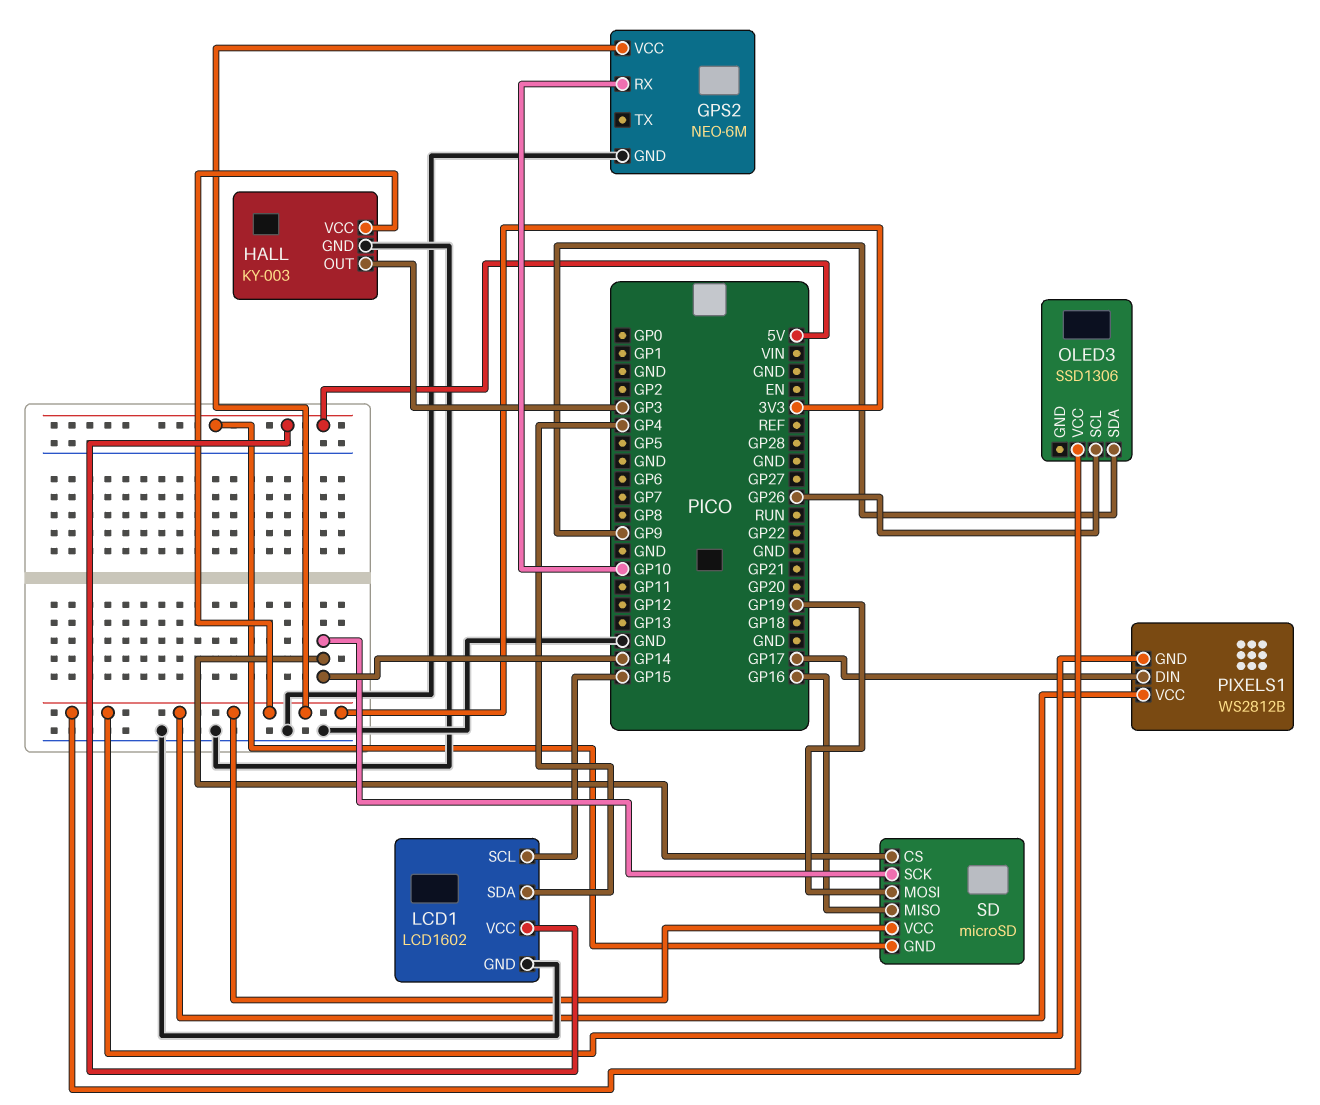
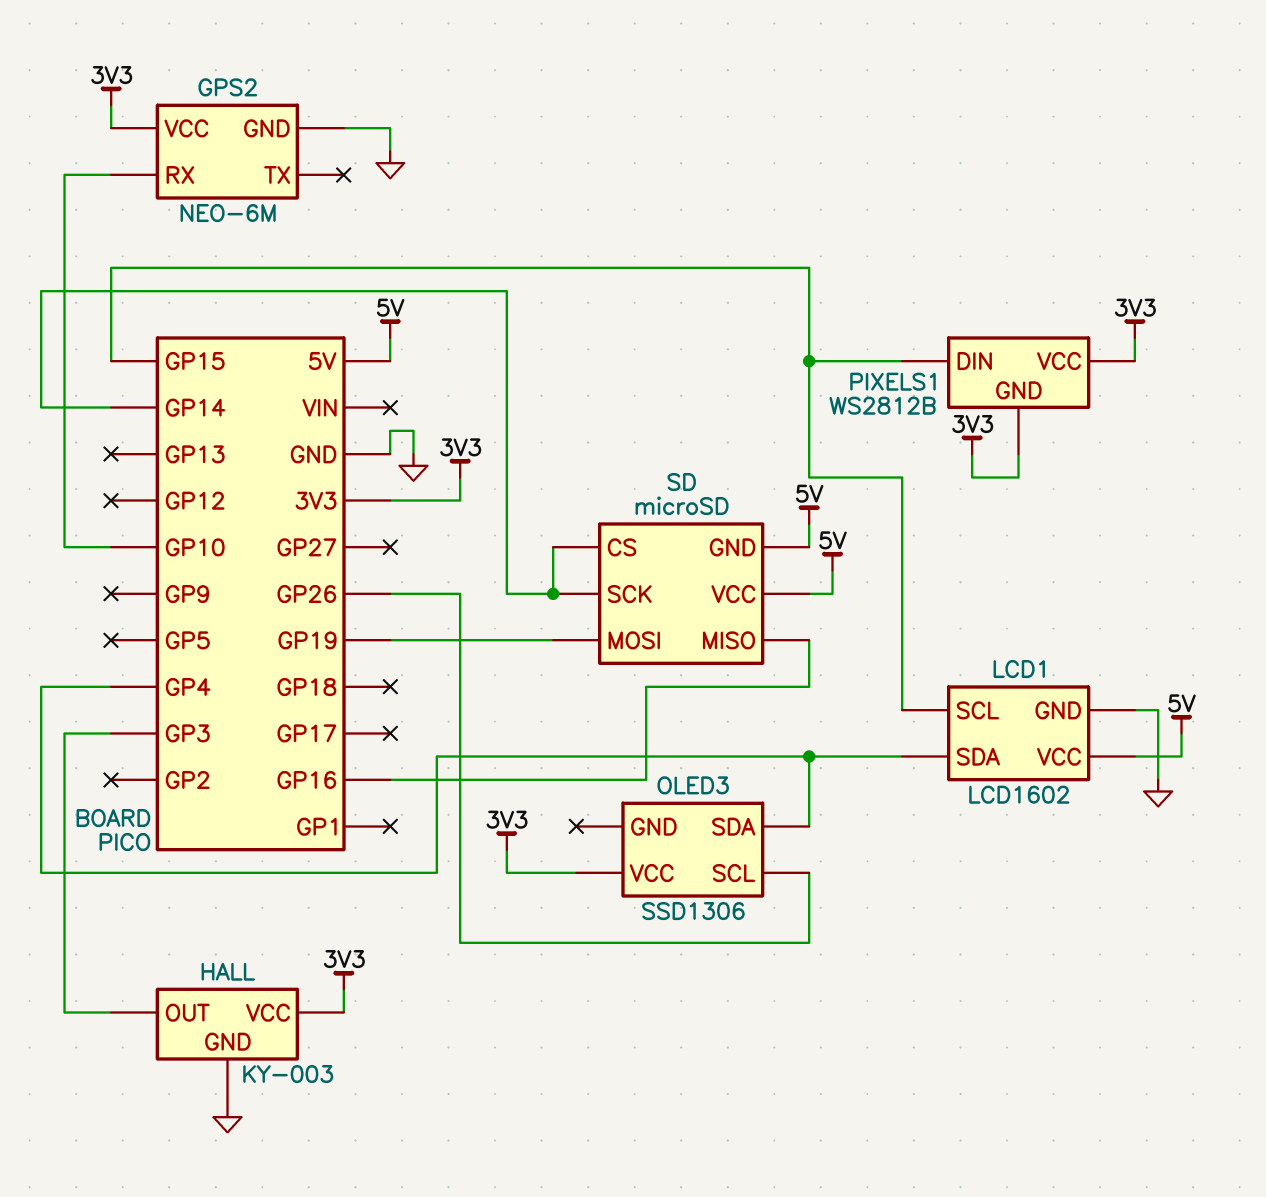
OLED3 pin SDA: GP9 -> GP4
PIXELS1 pin DIN: GP17 -> GP15
SD pin VCC: 3V3 -> 5V

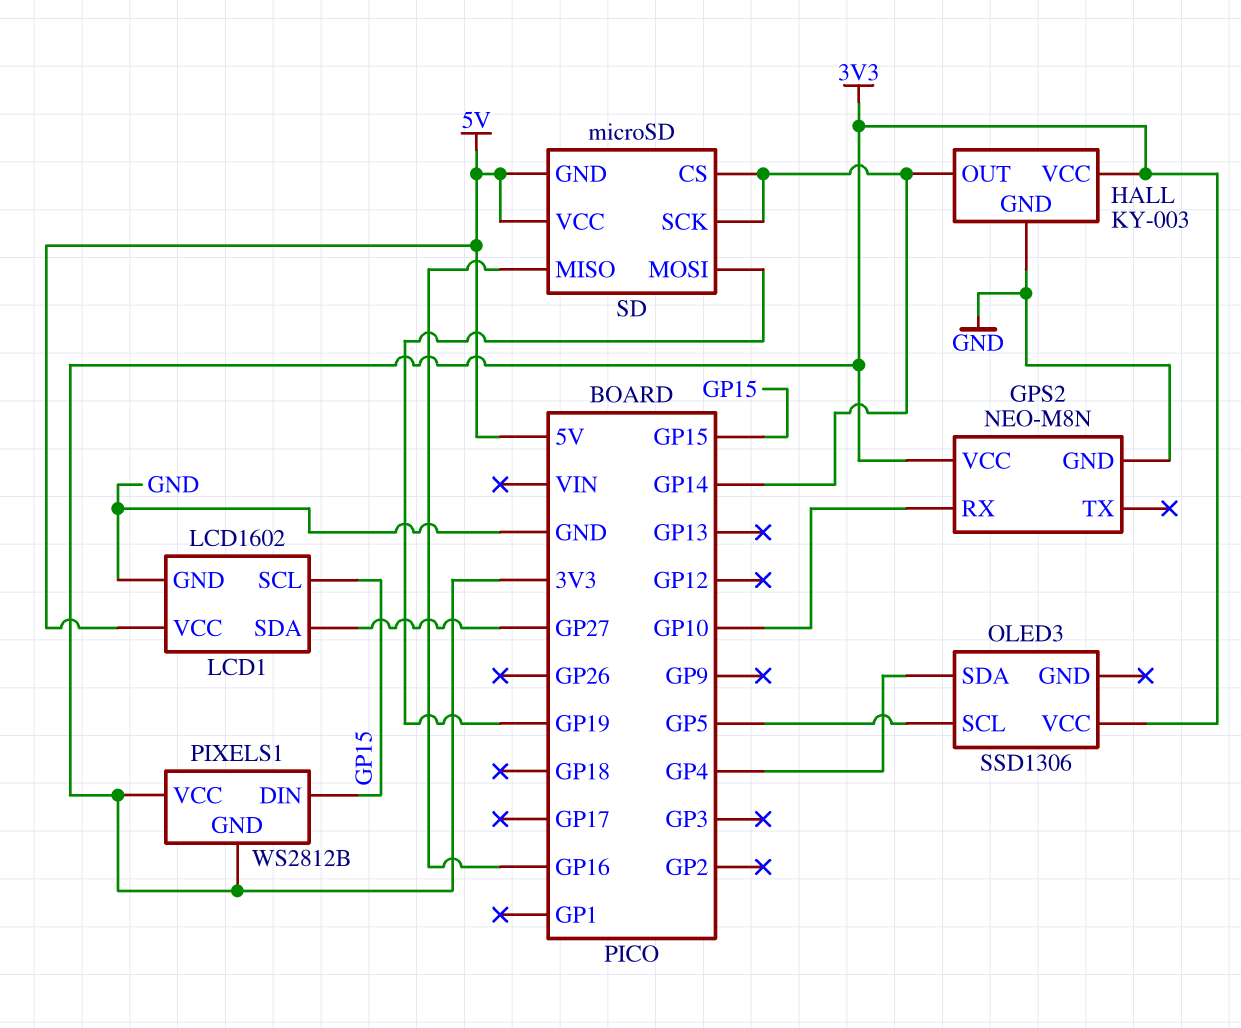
GPS2: NEO-6M -> NEO-M8N
HALL pin OUT: GP3 -> GP14
LCD1 pin SDA: GP4 -> GP27
OLED3 pin SCL: GP26 -> GP5

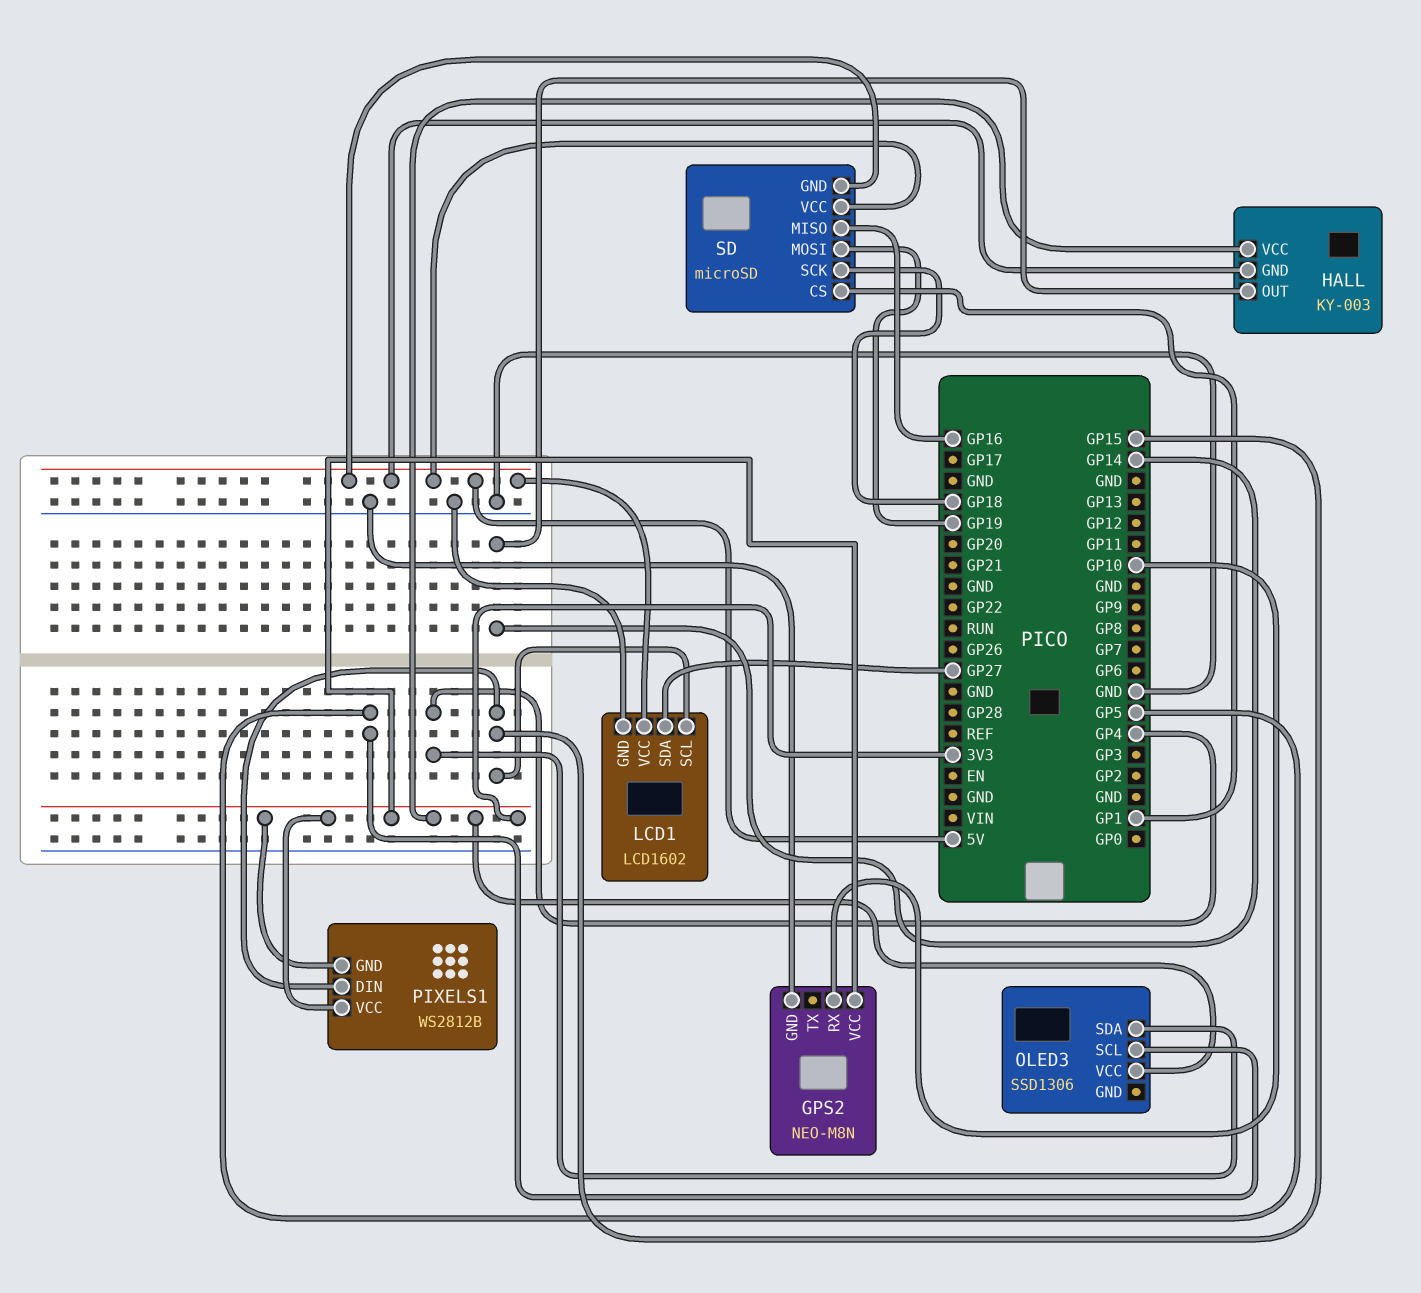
HALL pin GND: GND -> 5V
SD pin CS: GP14 -> GP1
SD pin SCK: GP14 -> GP18

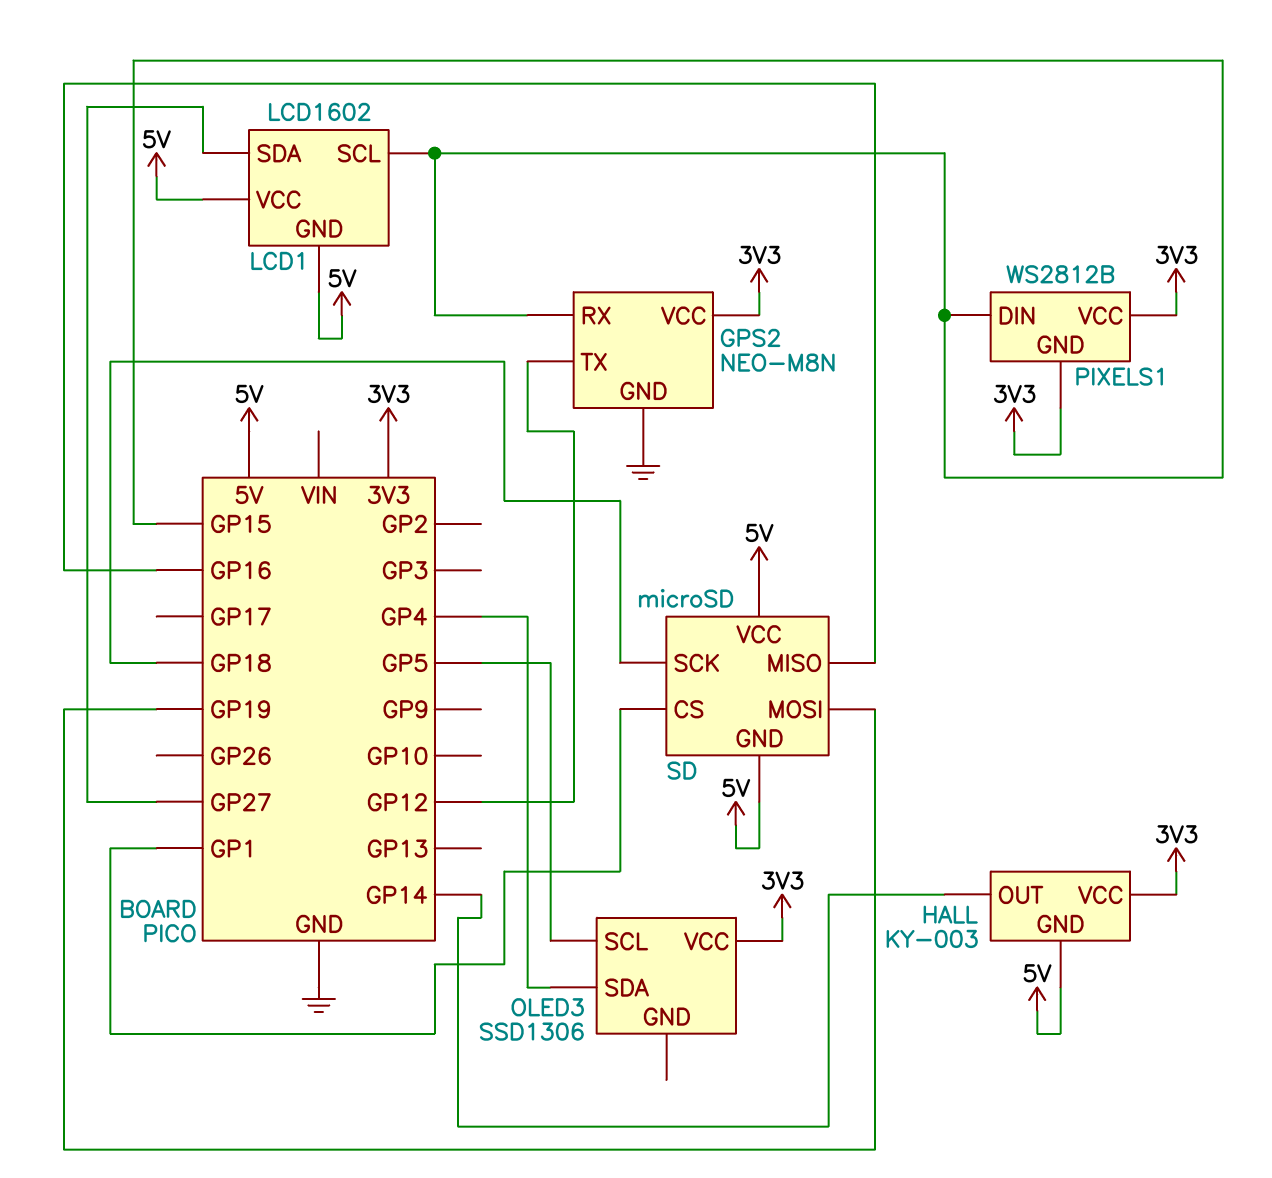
GPS2 pin RX: GP10 -> GP15
GPS2 pin TX: none -> GP12
LCD1 pin GND: GND -> 5V

